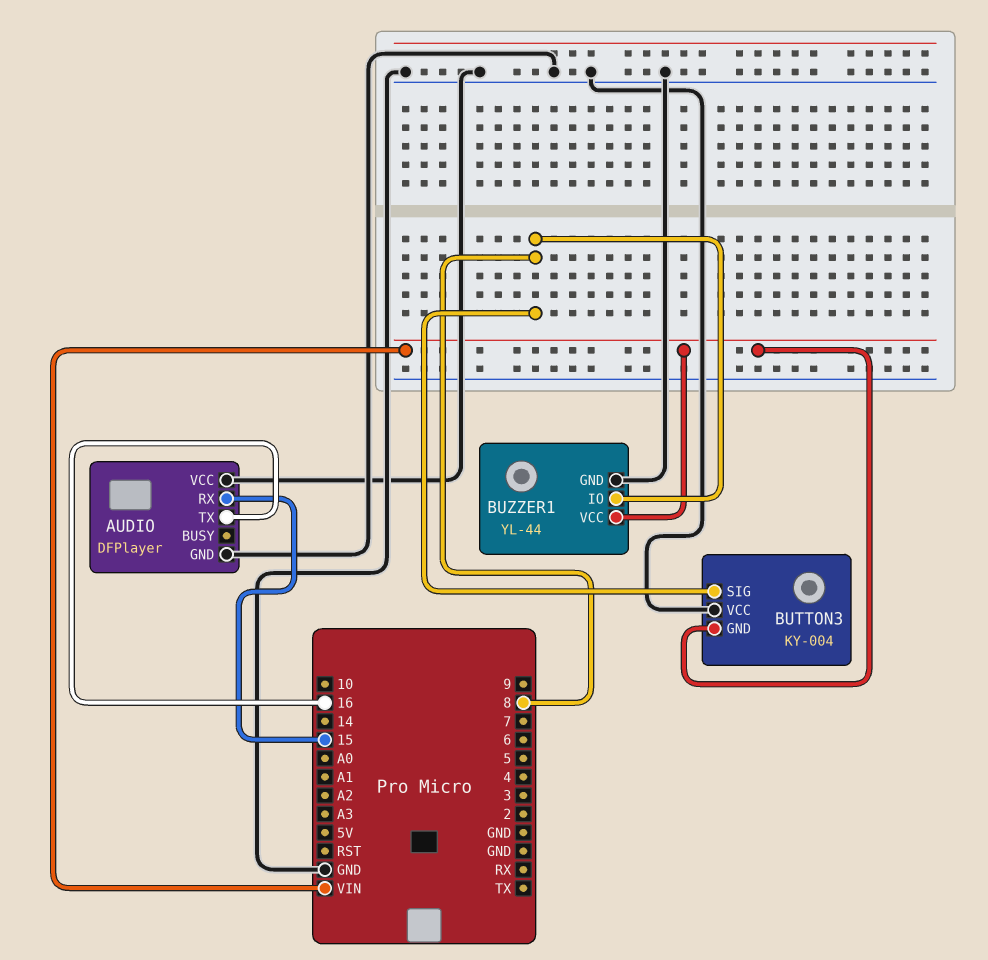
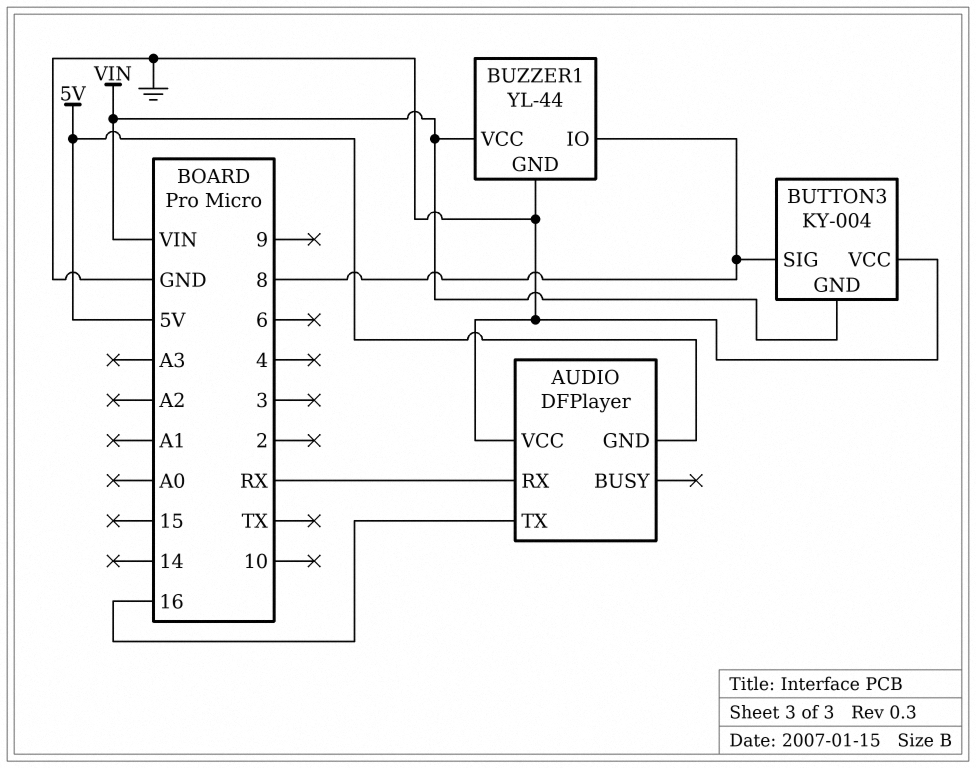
AUDIO pin GND: GND -> 5V
AUDIO pin RX: 15 -> RX

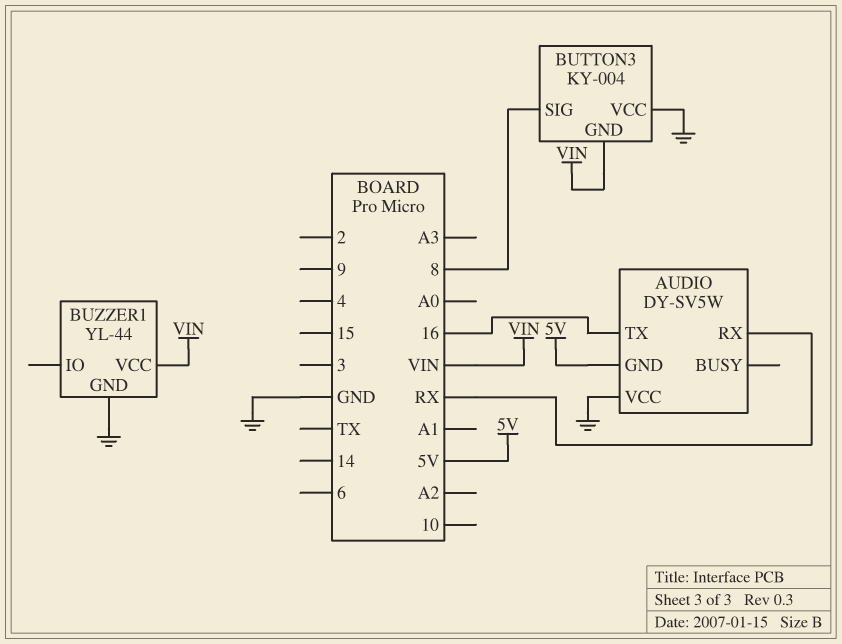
AUDIO: DFPlayer -> DY-SV5W
BUZZER1 pin IO: 8 -> none

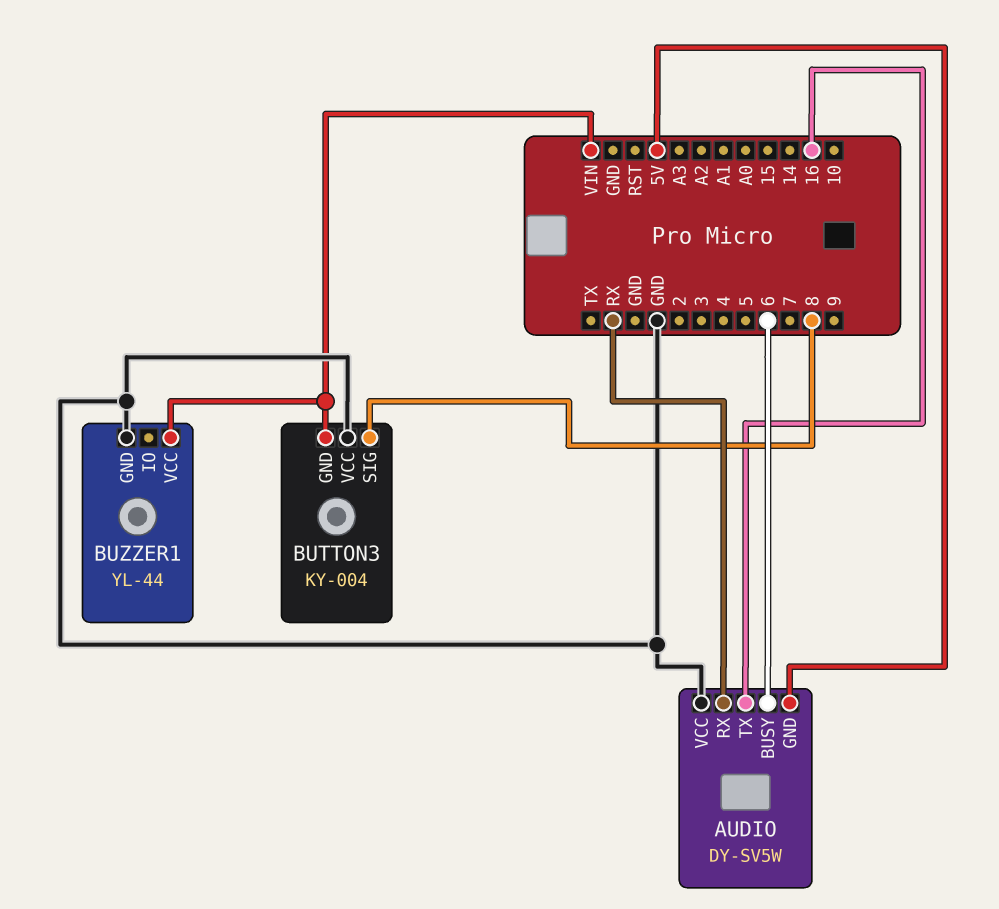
AUDIO pin BUSY: none -> 6

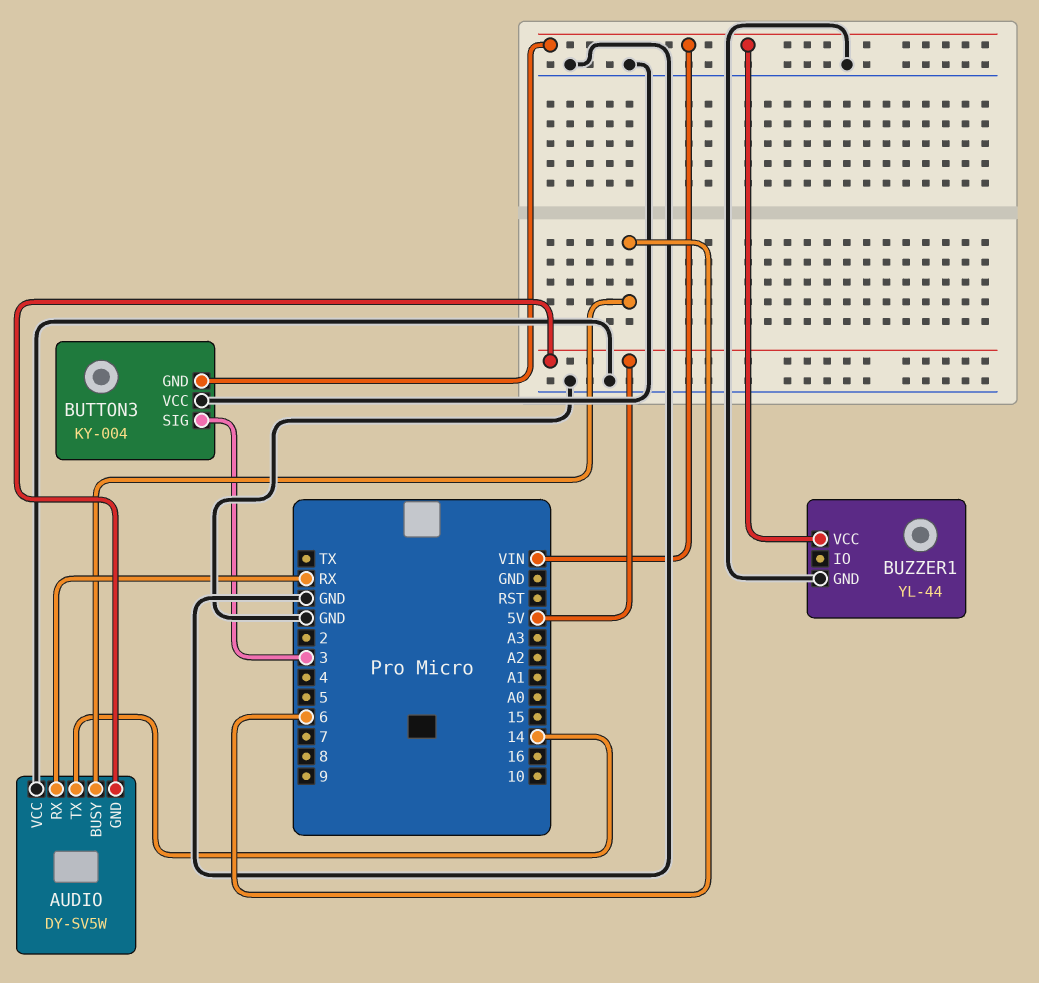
AUDIO pin TX: 16 -> 14
BUTTON3 pin SIG: 8 -> 3

